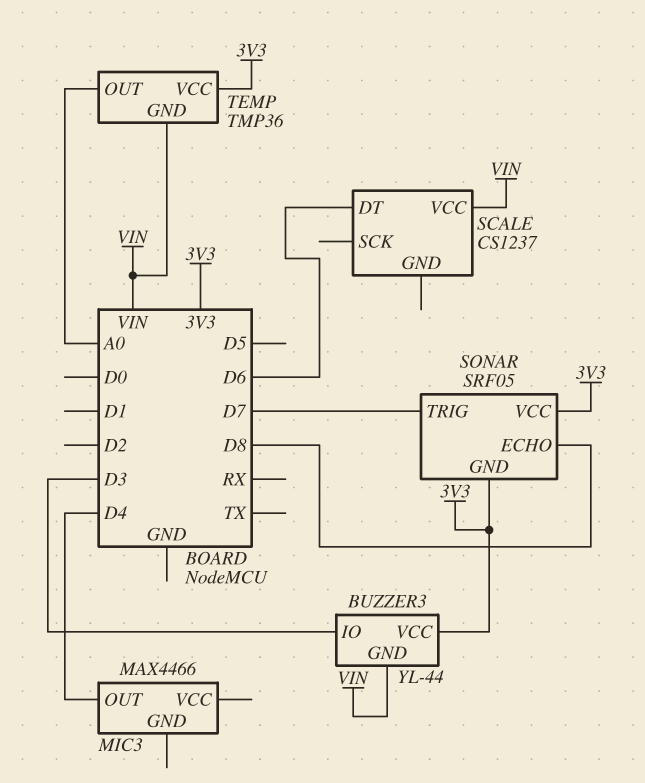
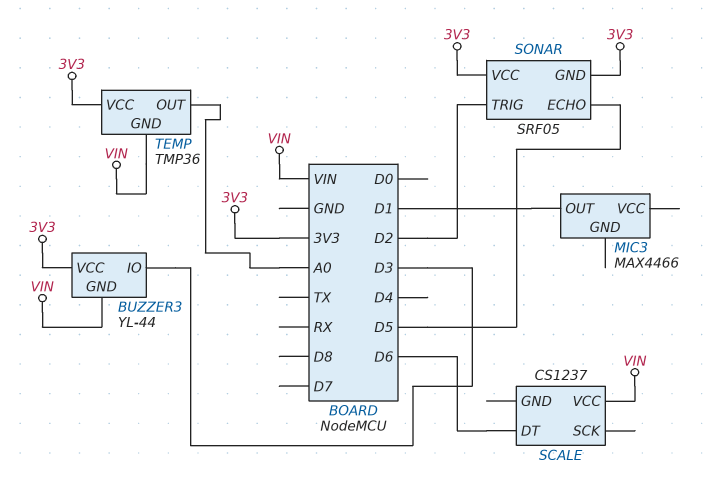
MIC3 pin OUT: D4 -> D1
SONAR pin ECHO: D8 -> D5
SONAR pin TRIG: D7 -> D2

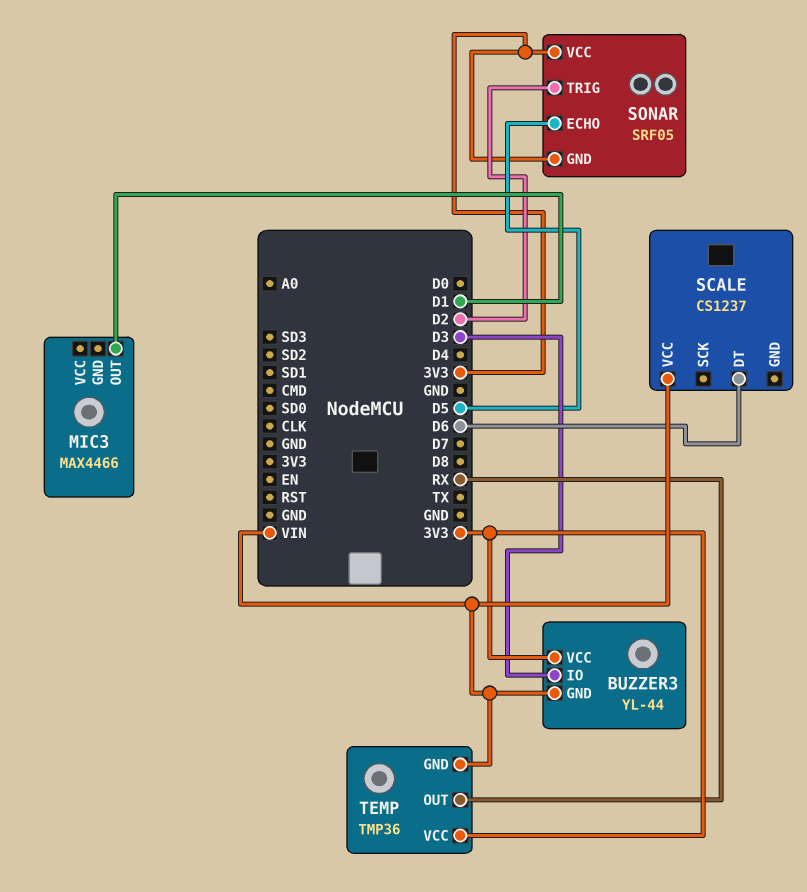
TEMP pin OUT: A0 -> RX

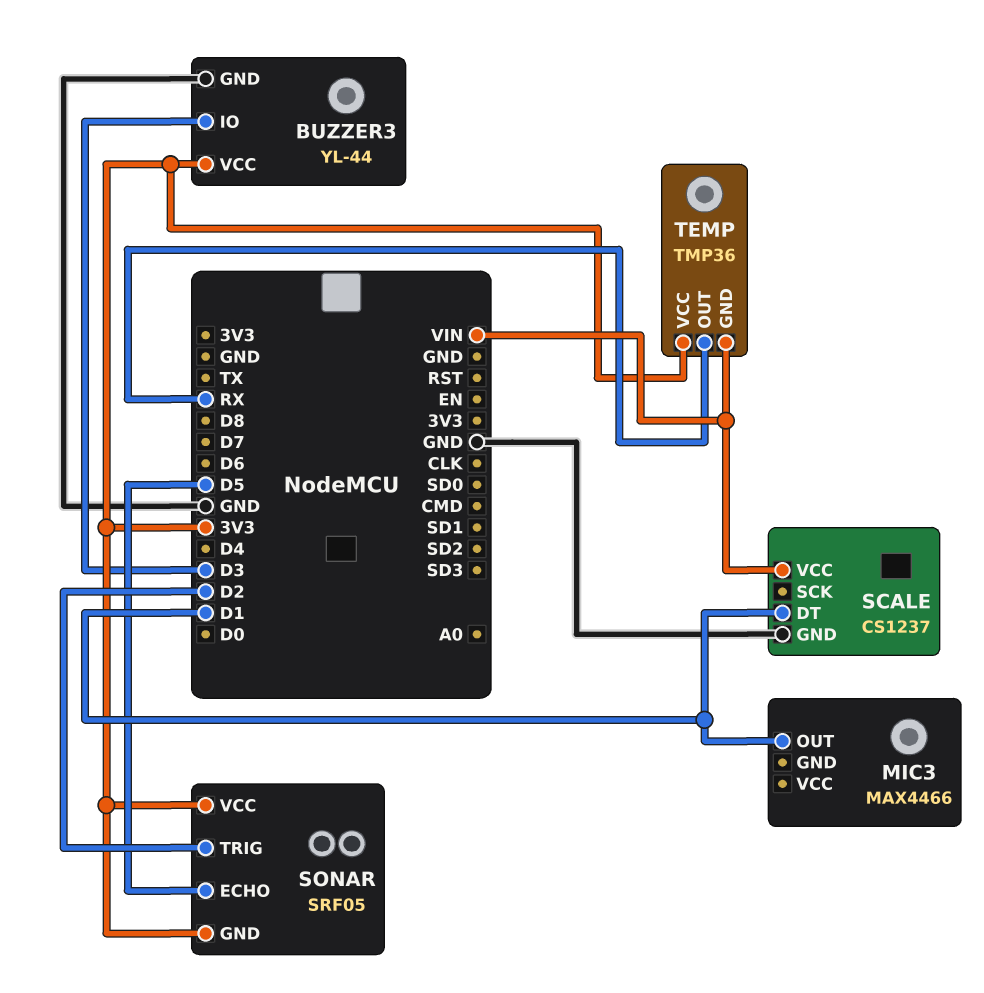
BUZZER3 pin GND: VIN -> GND
SCALE pin DT: D6 -> D1
SCALE pin GND: none -> GND

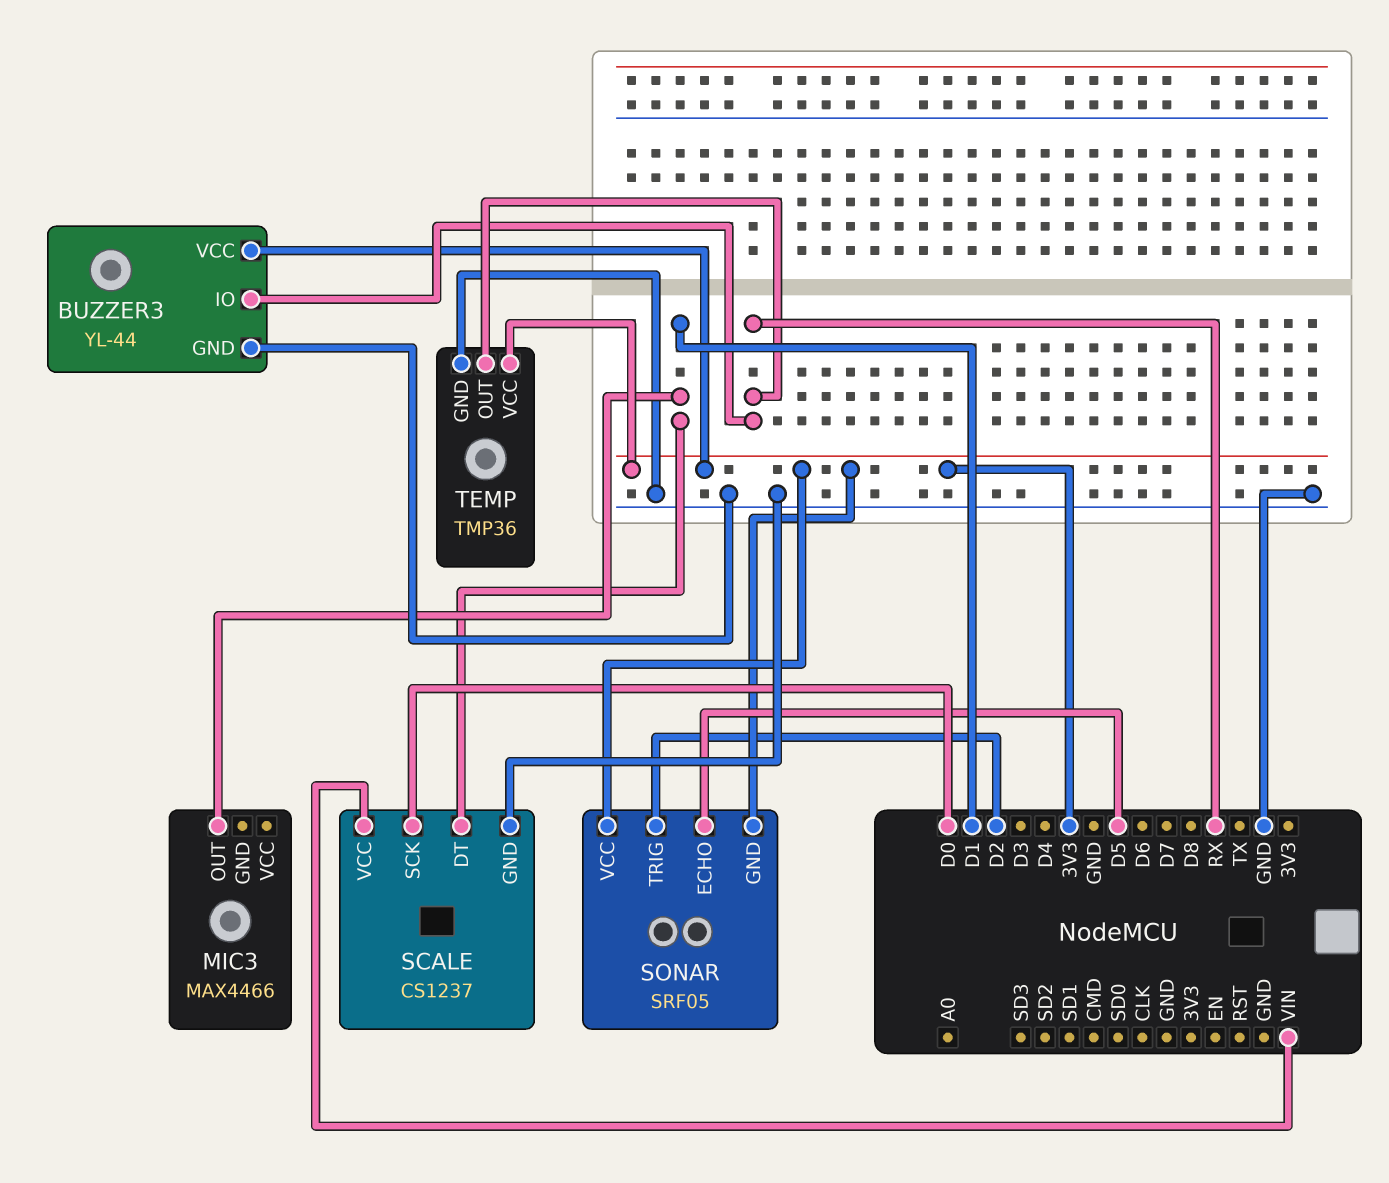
BUZZER3 pin IO: D3 -> RX
SCALE pin SCK: none -> D0
TEMP pin GND: VIN -> GND

